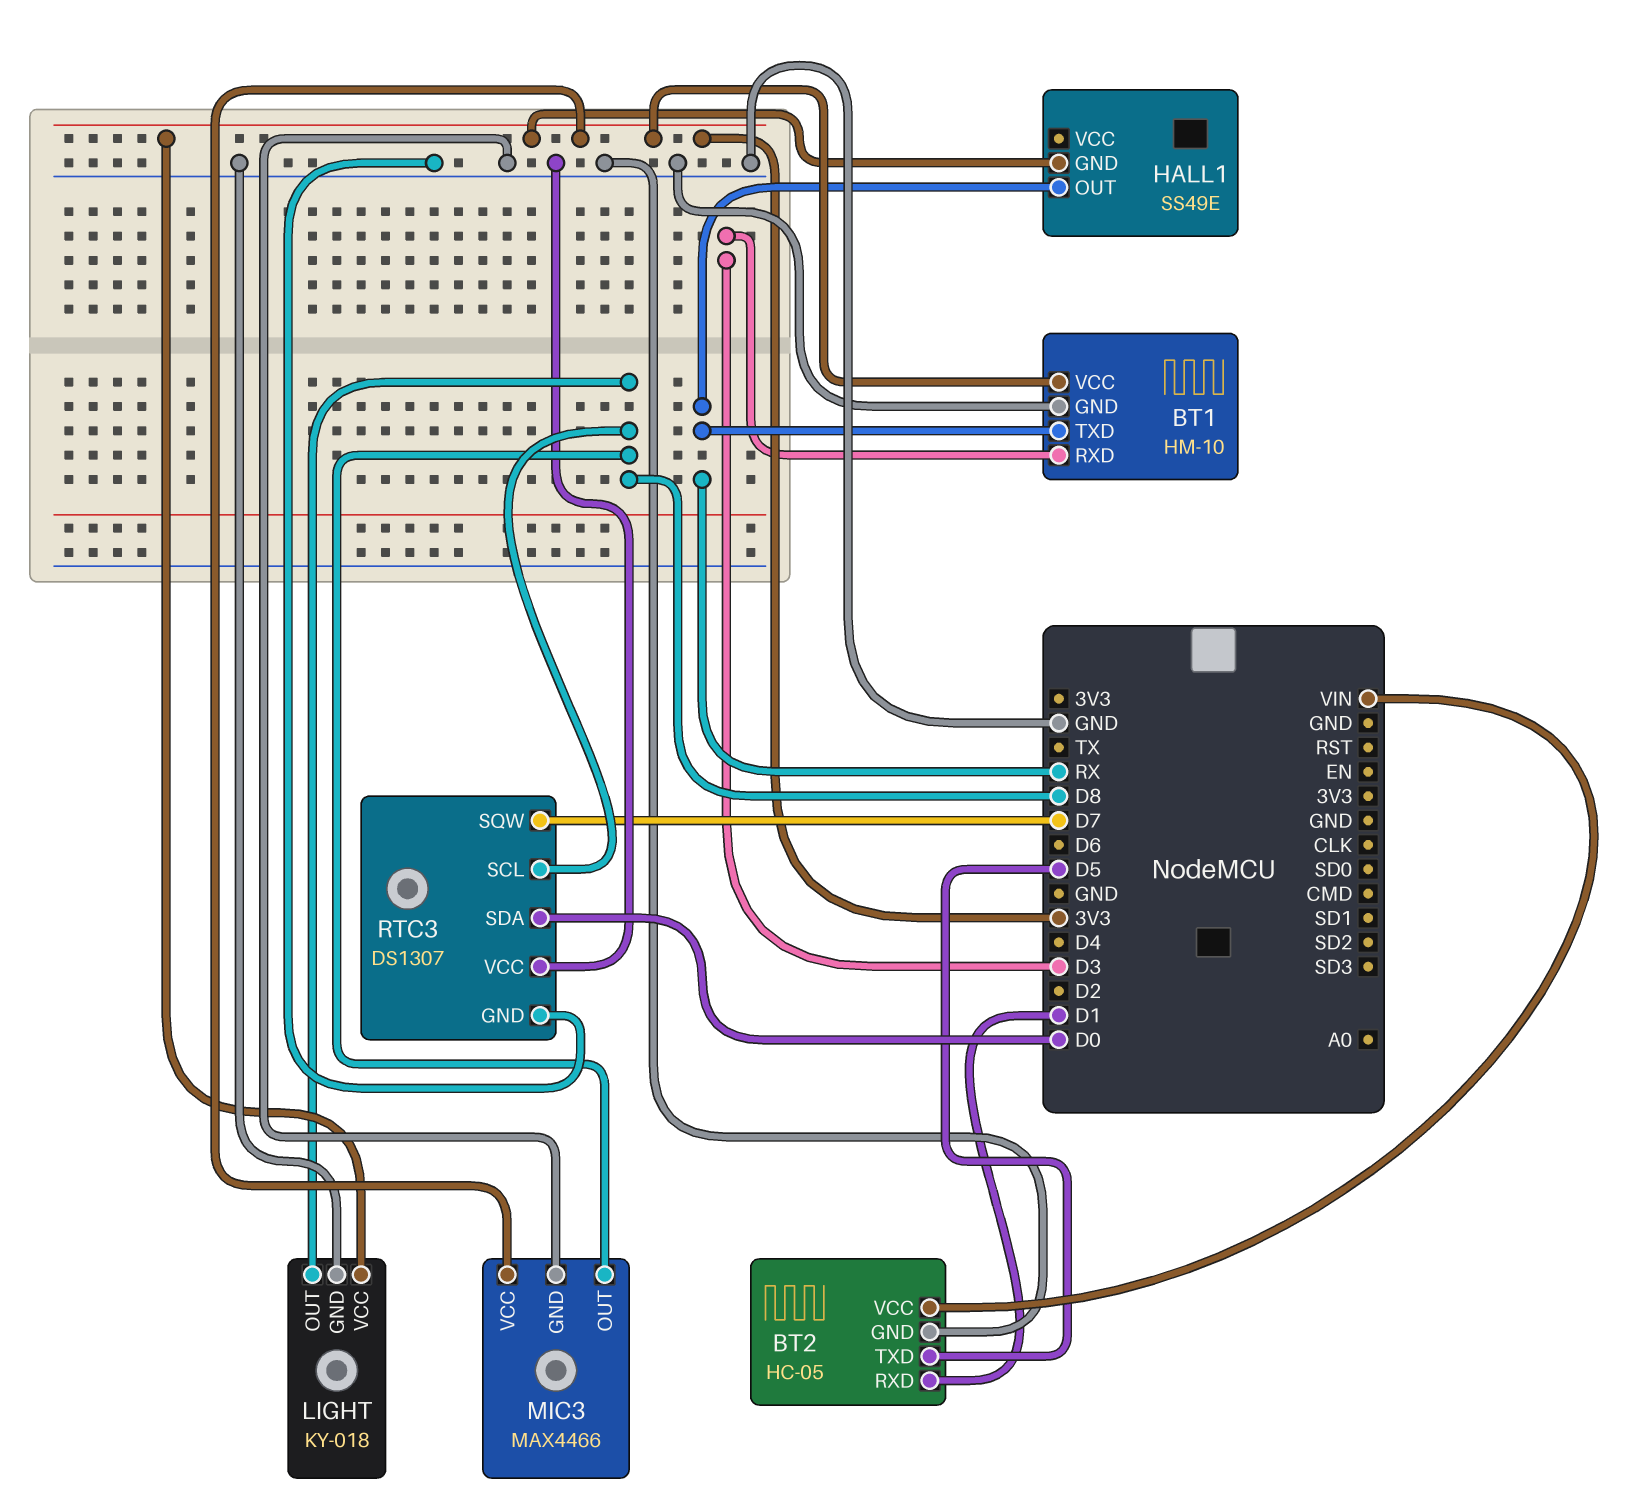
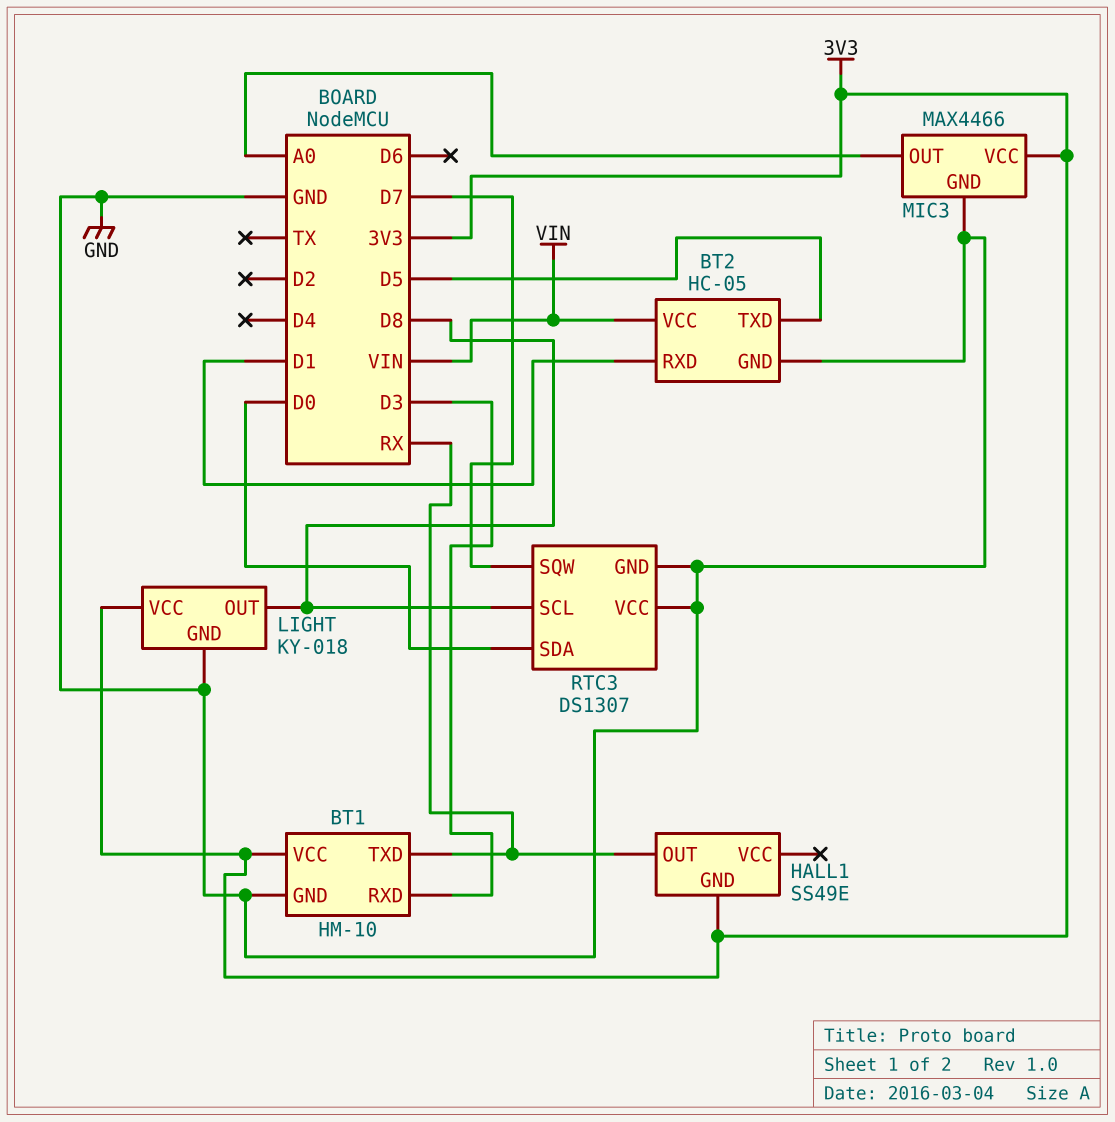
MIC3 pin OUT: D8 -> A0

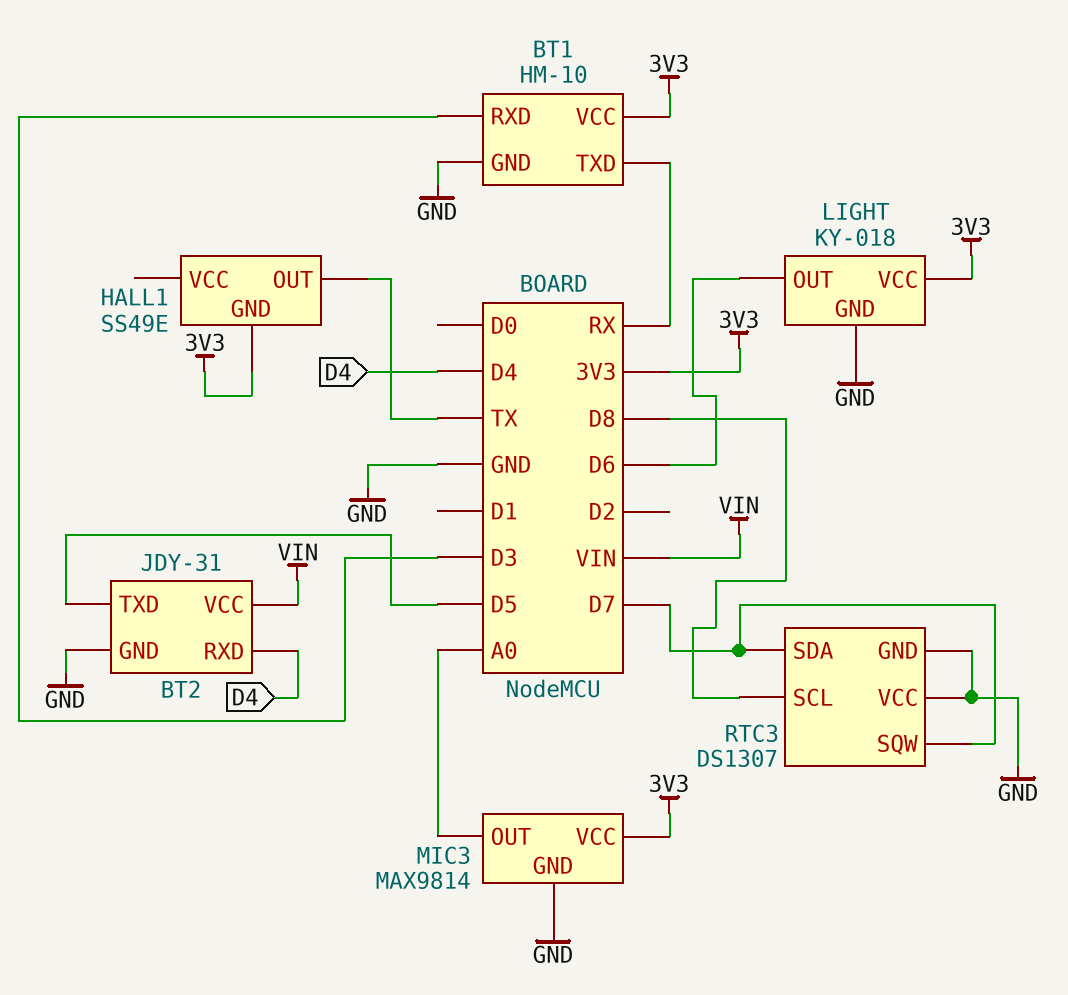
BT2: HC-05 -> JDY-31
BT2 pin RXD: D1 -> D4
HALL1 pin OUT: RX -> TX
LIGHT pin OUT: D8 -> D6
MIC3: MAX4466 -> MAX9814
RTC3 pin SDA: D0 -> D7

